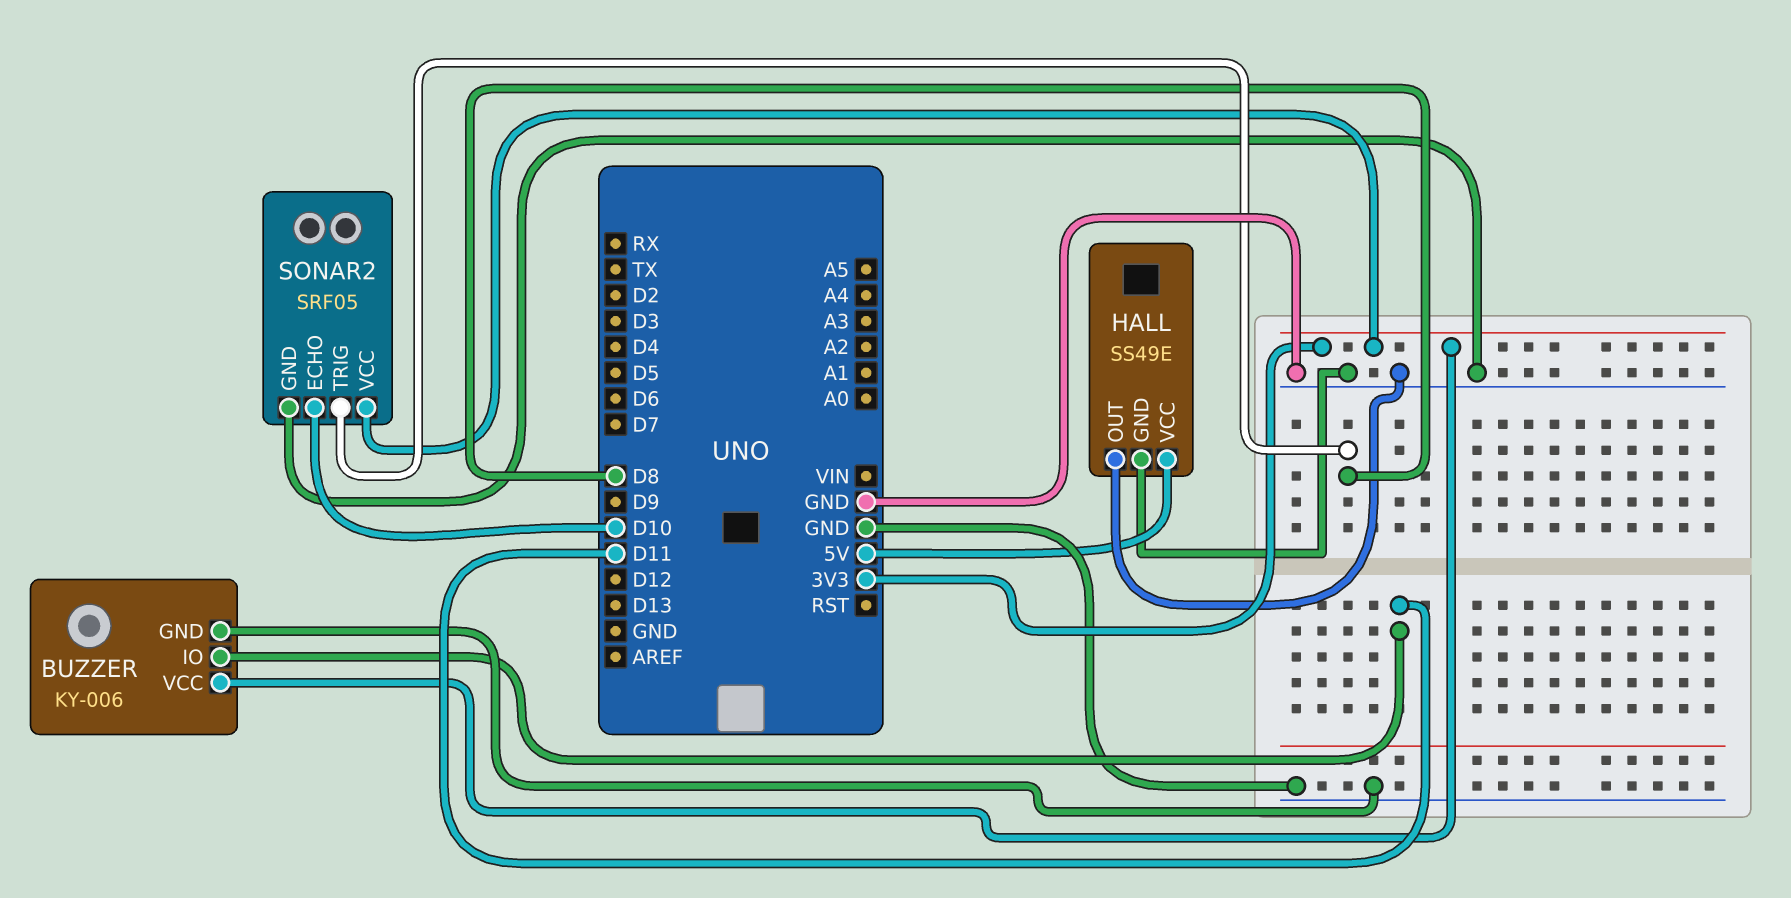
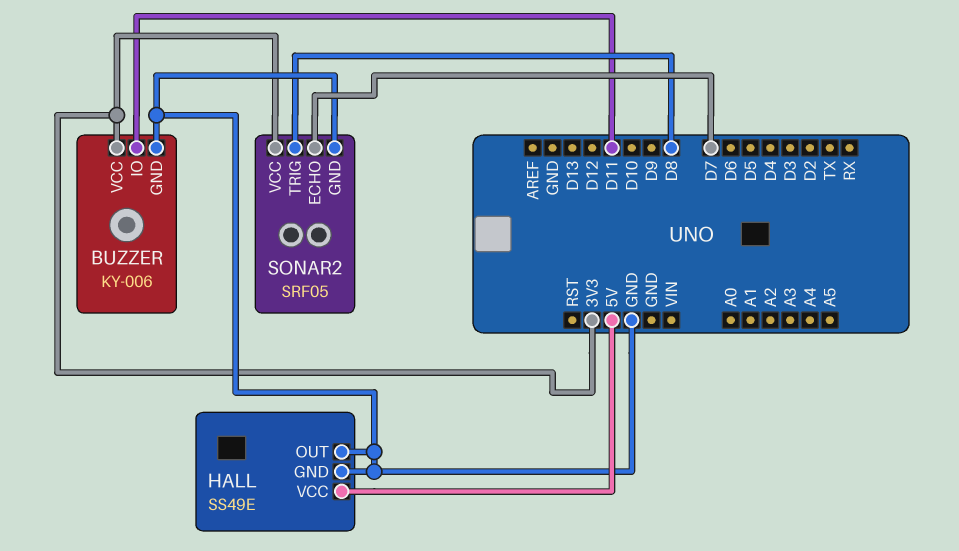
SONAR2 pin ECHO: D10 -> D7

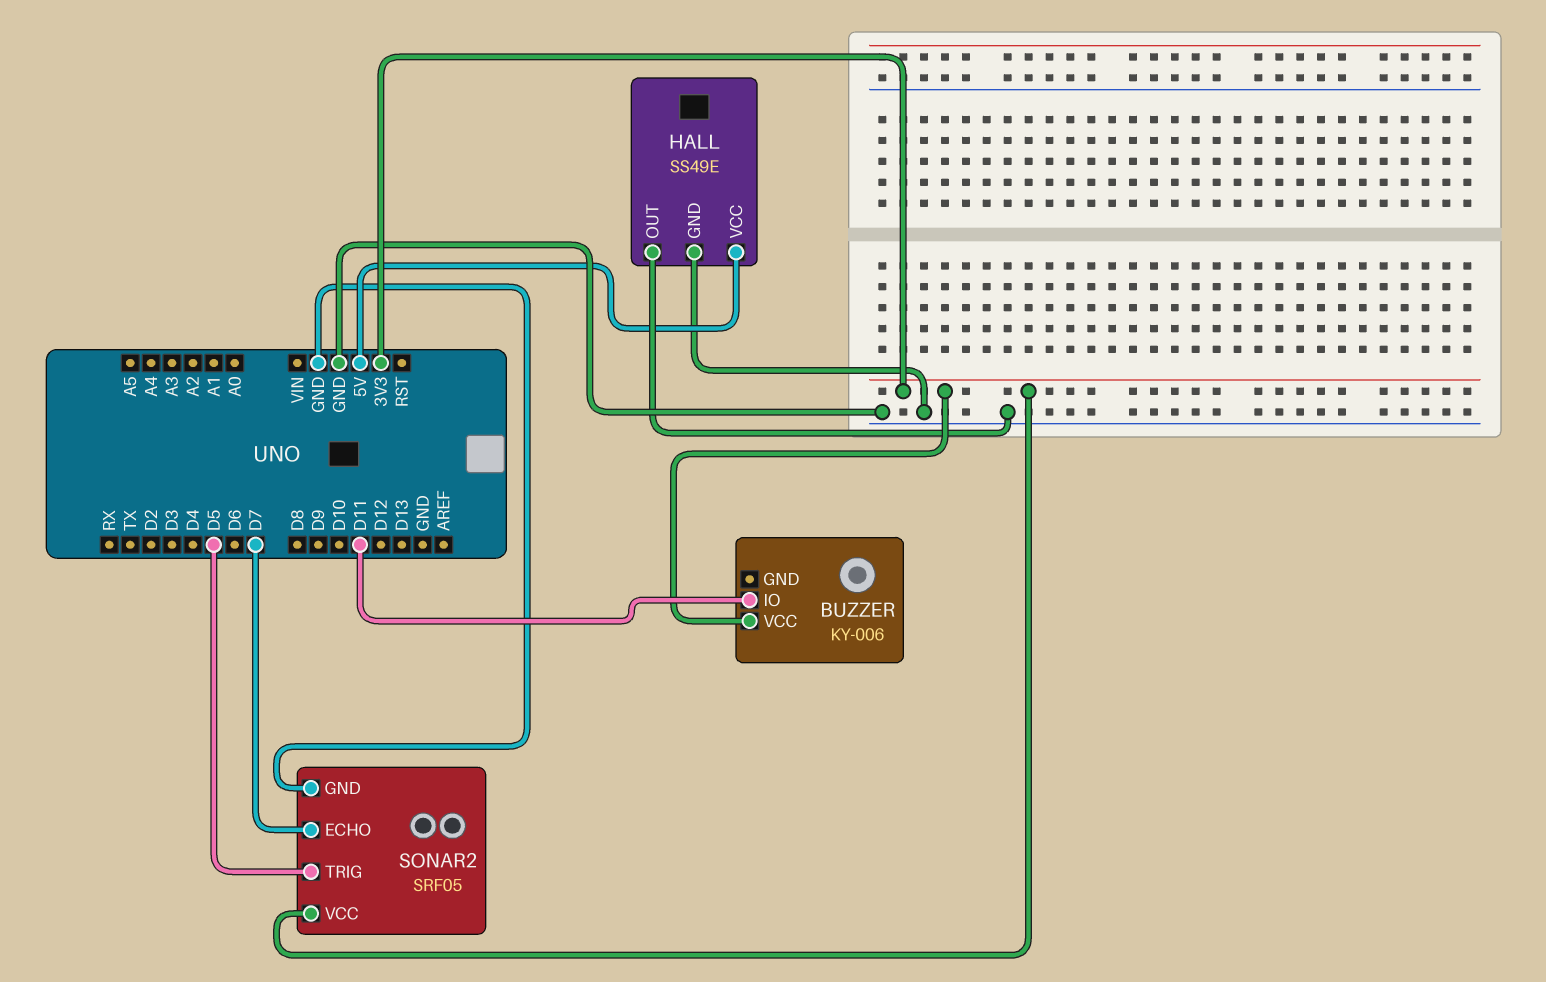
BUZZER pin GND: GND -> none
SONAR2 pin TRIG: D8 -> D5

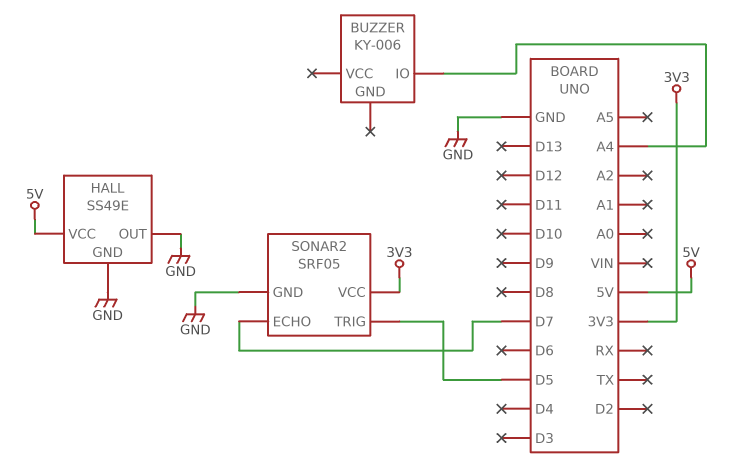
BUZZER pin IO: D11 -> A4
BUZZER pin VCC: 3V3 -> none

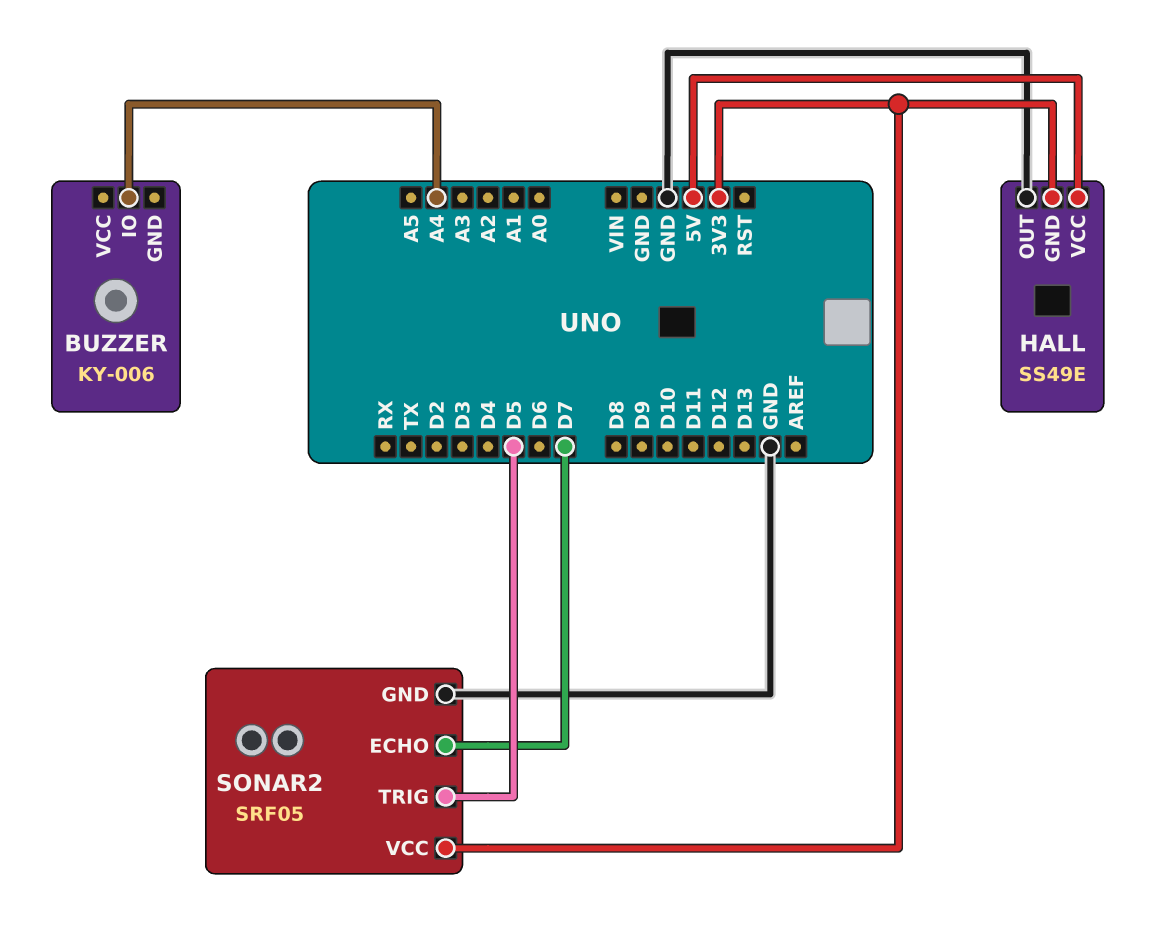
HALL pin GND: GND -> 3V3

